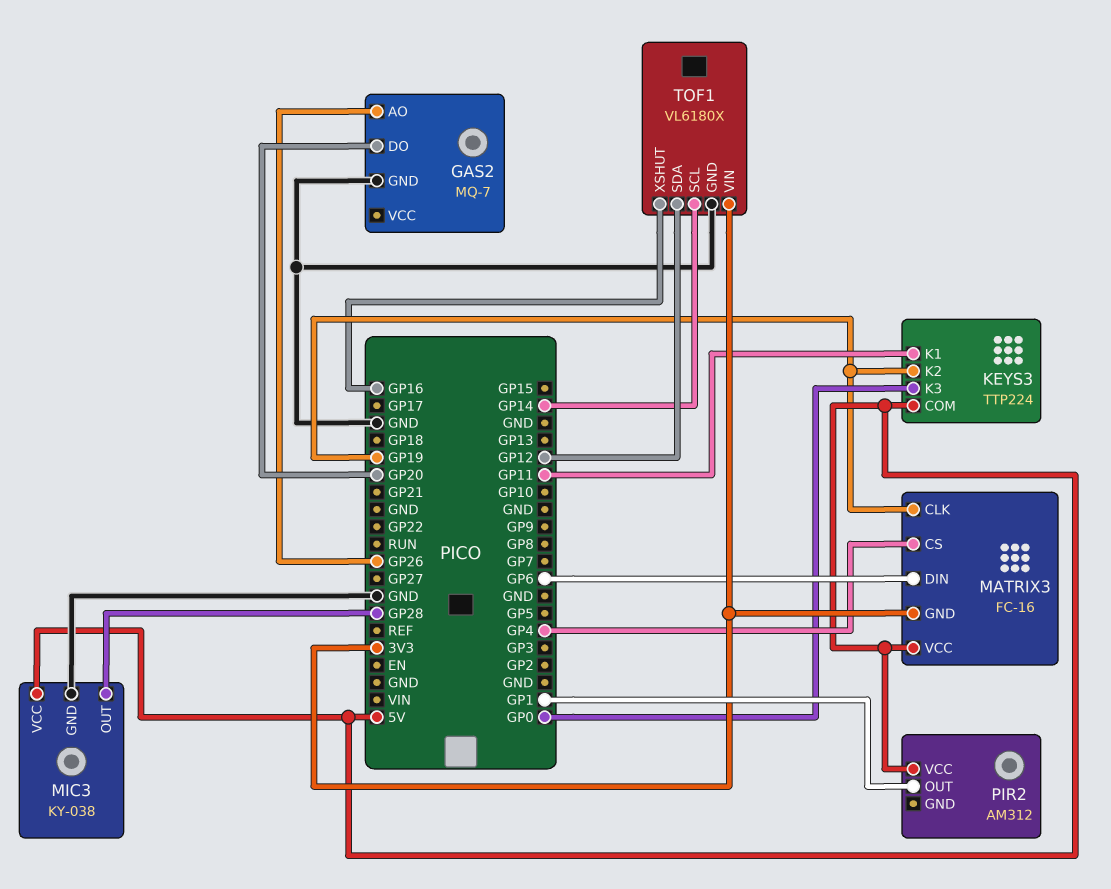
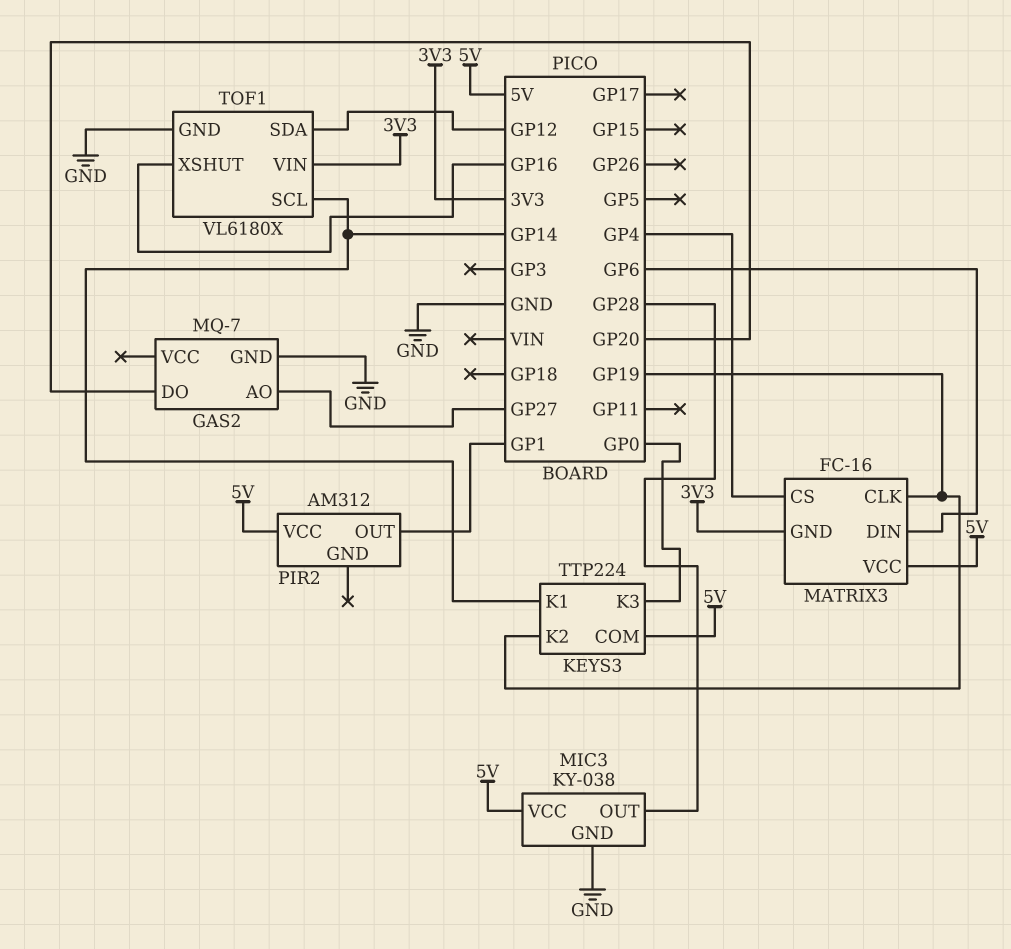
GAS2 pin AO: GP26 -> GP27
KEYS3 pin K1: GP11 -> GP14

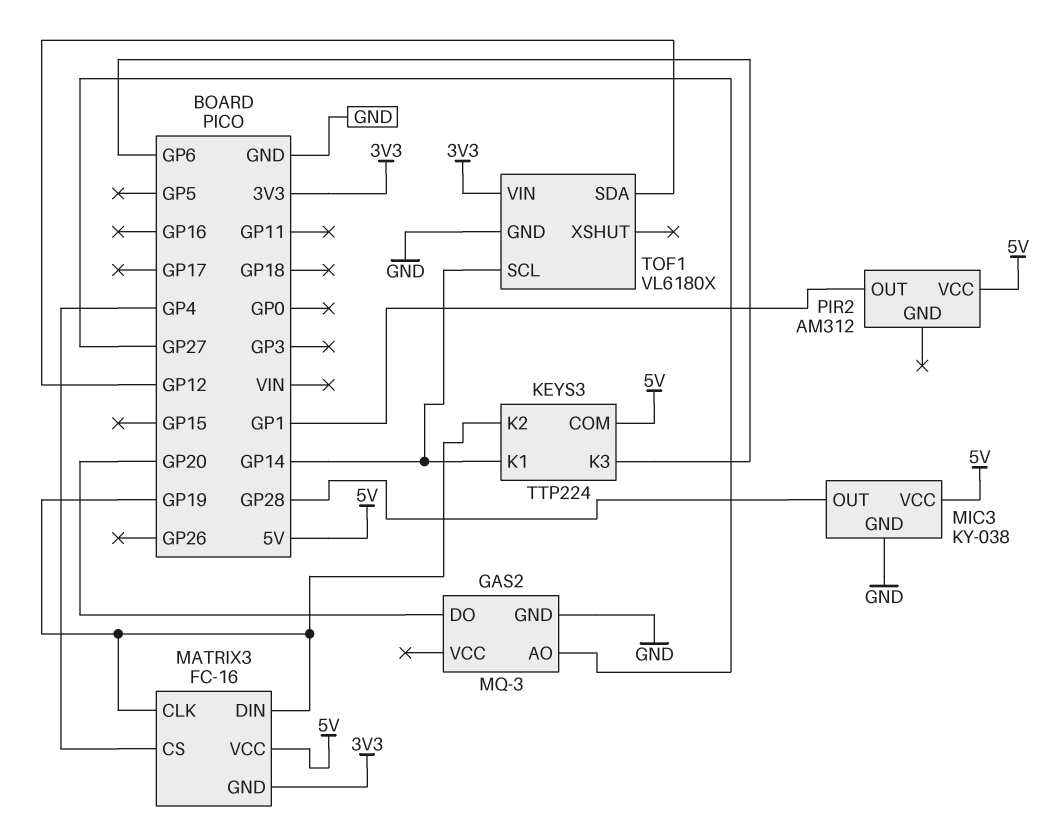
GAS2: MQ-7 -> MQ-3
KEYS3 pin K3: GP0 -> GP6
MATRIX3 pin DIN: GP6 -> GP19
TOF1 pin XSHUT: GP16 -> none

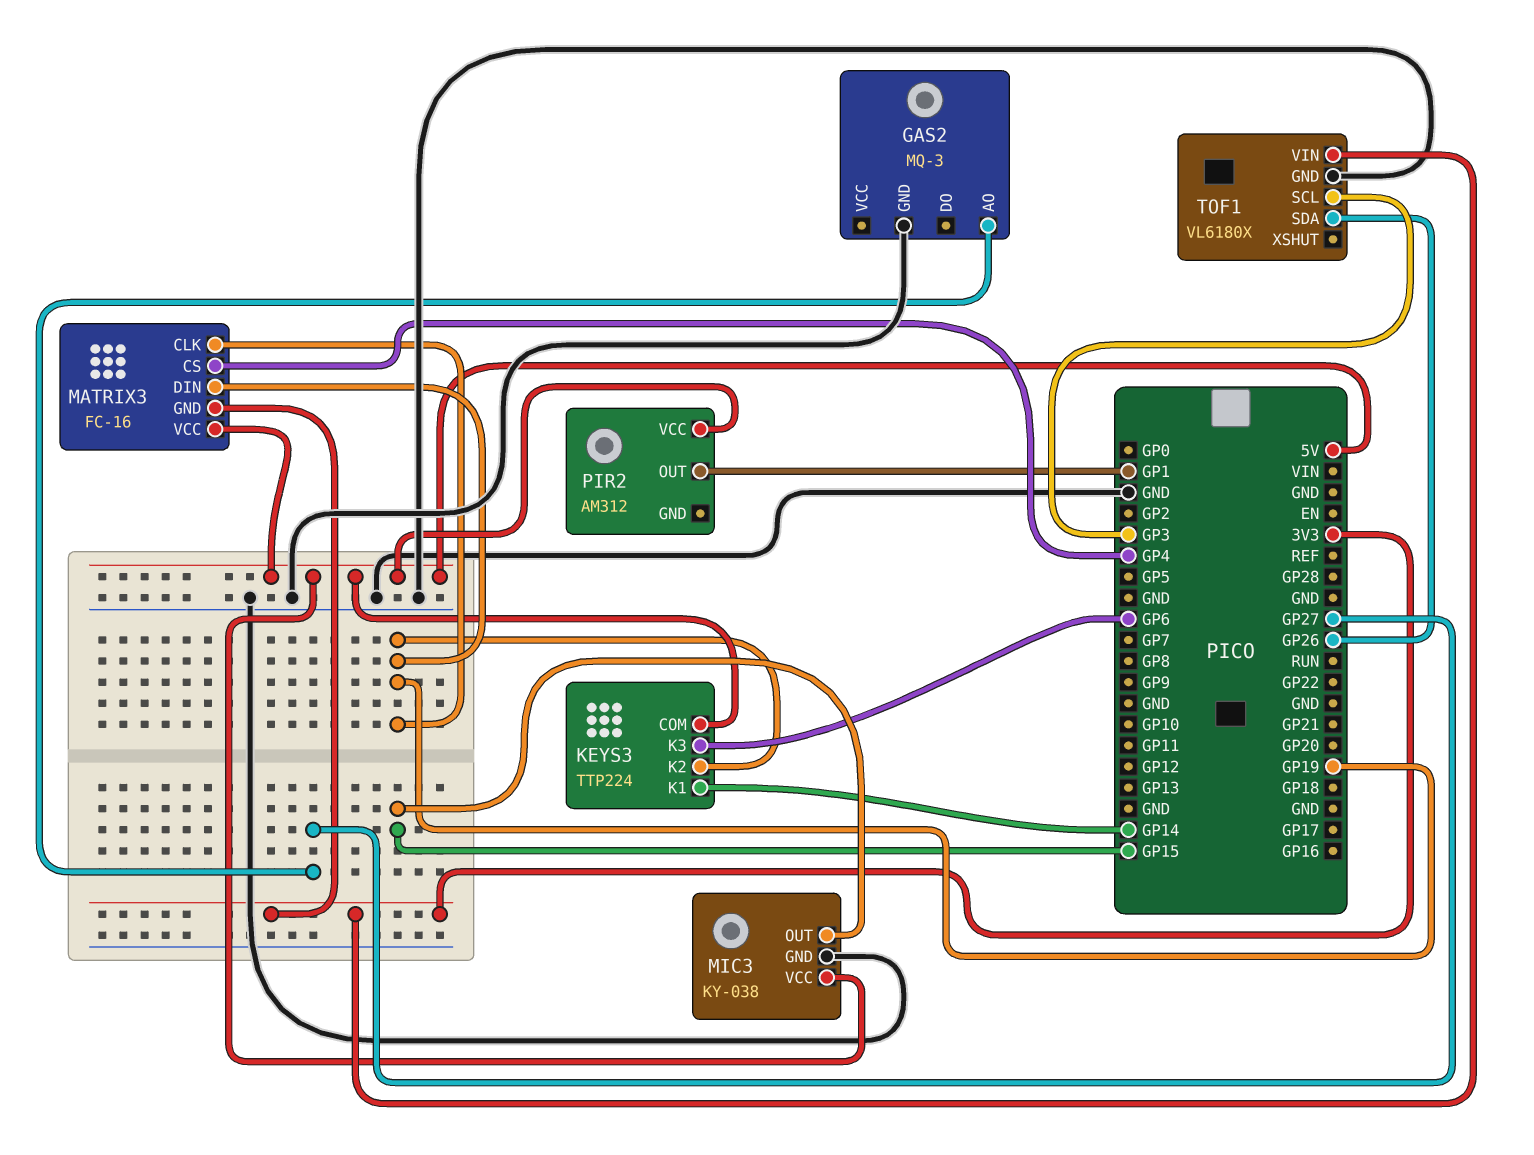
GAS2 pin DO: GP20 -> none
MIC3 pin OUT: GP28 -> GP15
TOF1 pin SCL: GP14 -> GP3
TOF1 pin SDA: GP12 -> GP26

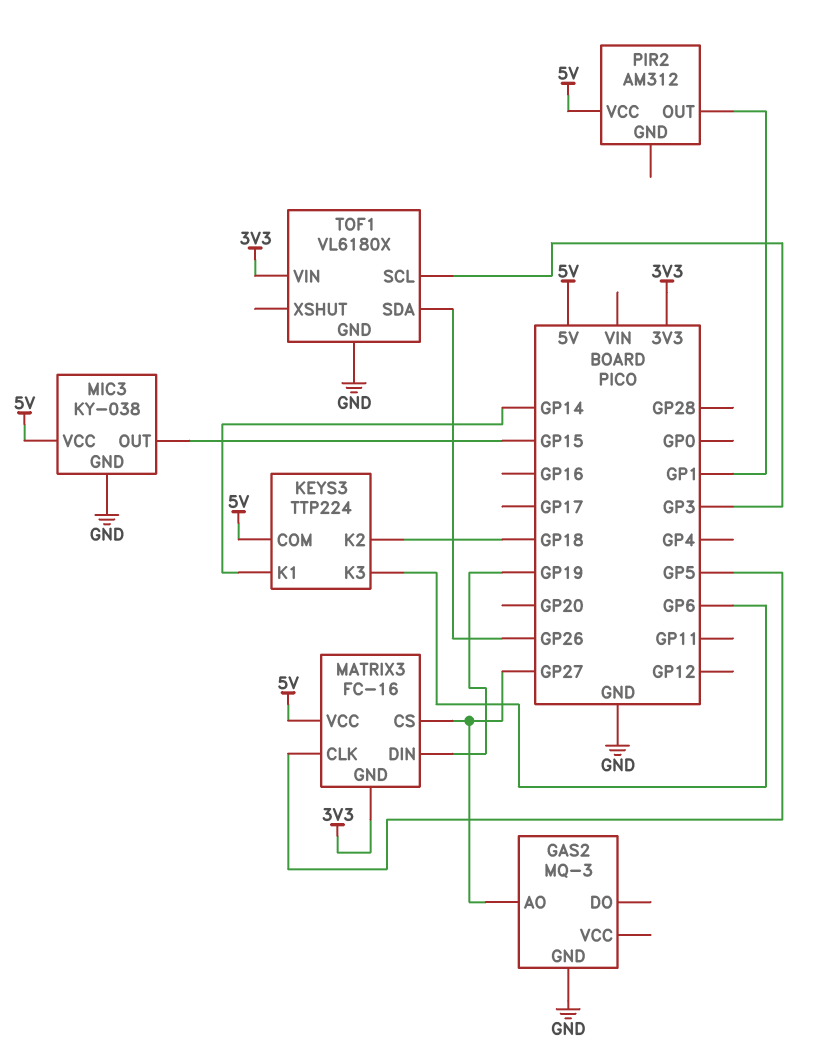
KEYS3 pin K2: GP19 -> GP18
MATRIX3 pin CLK: GP19 -> GP5
MATRIX3 pin CS: GP4 -> GP27

